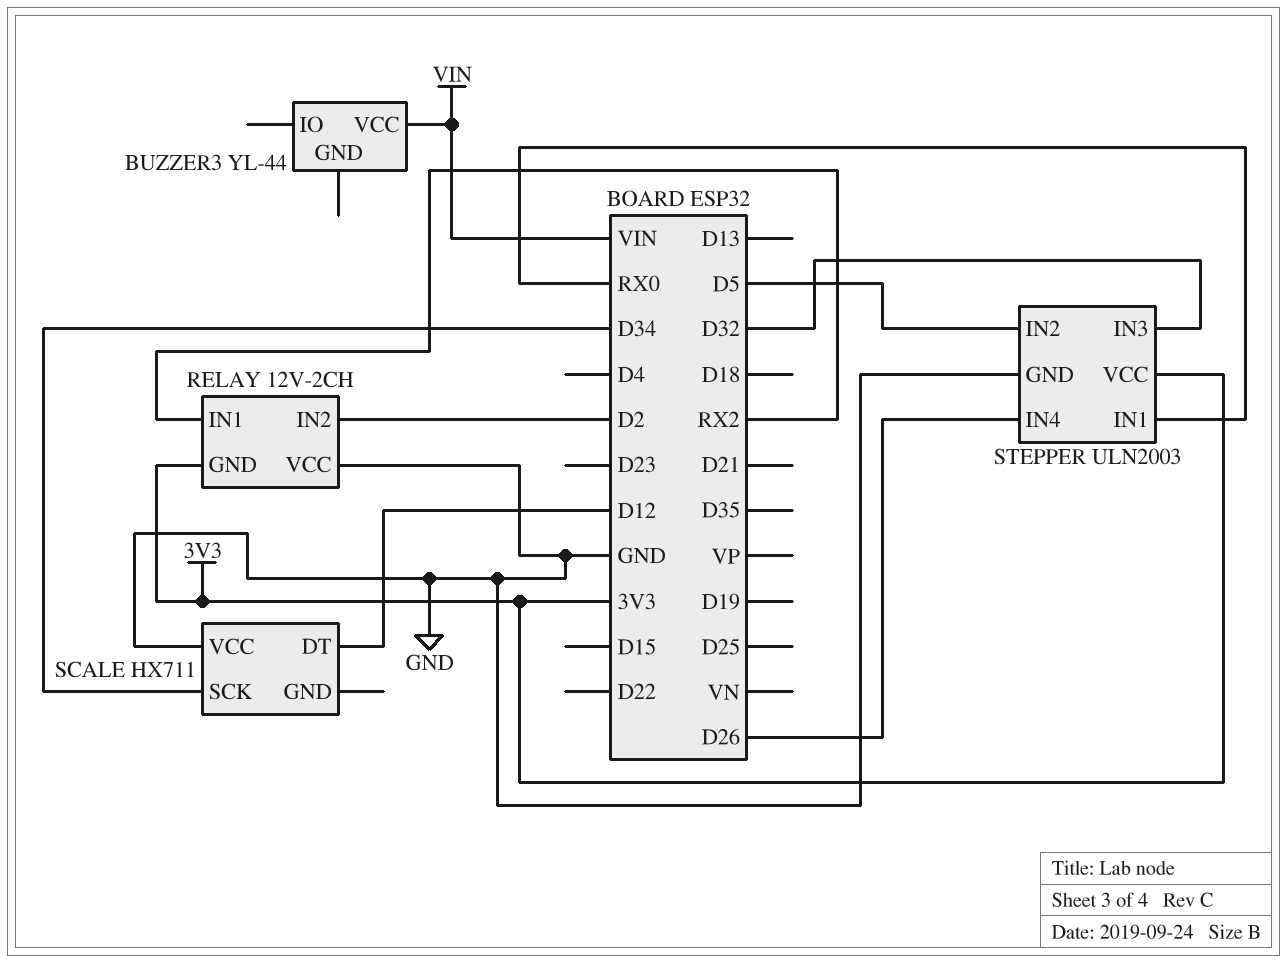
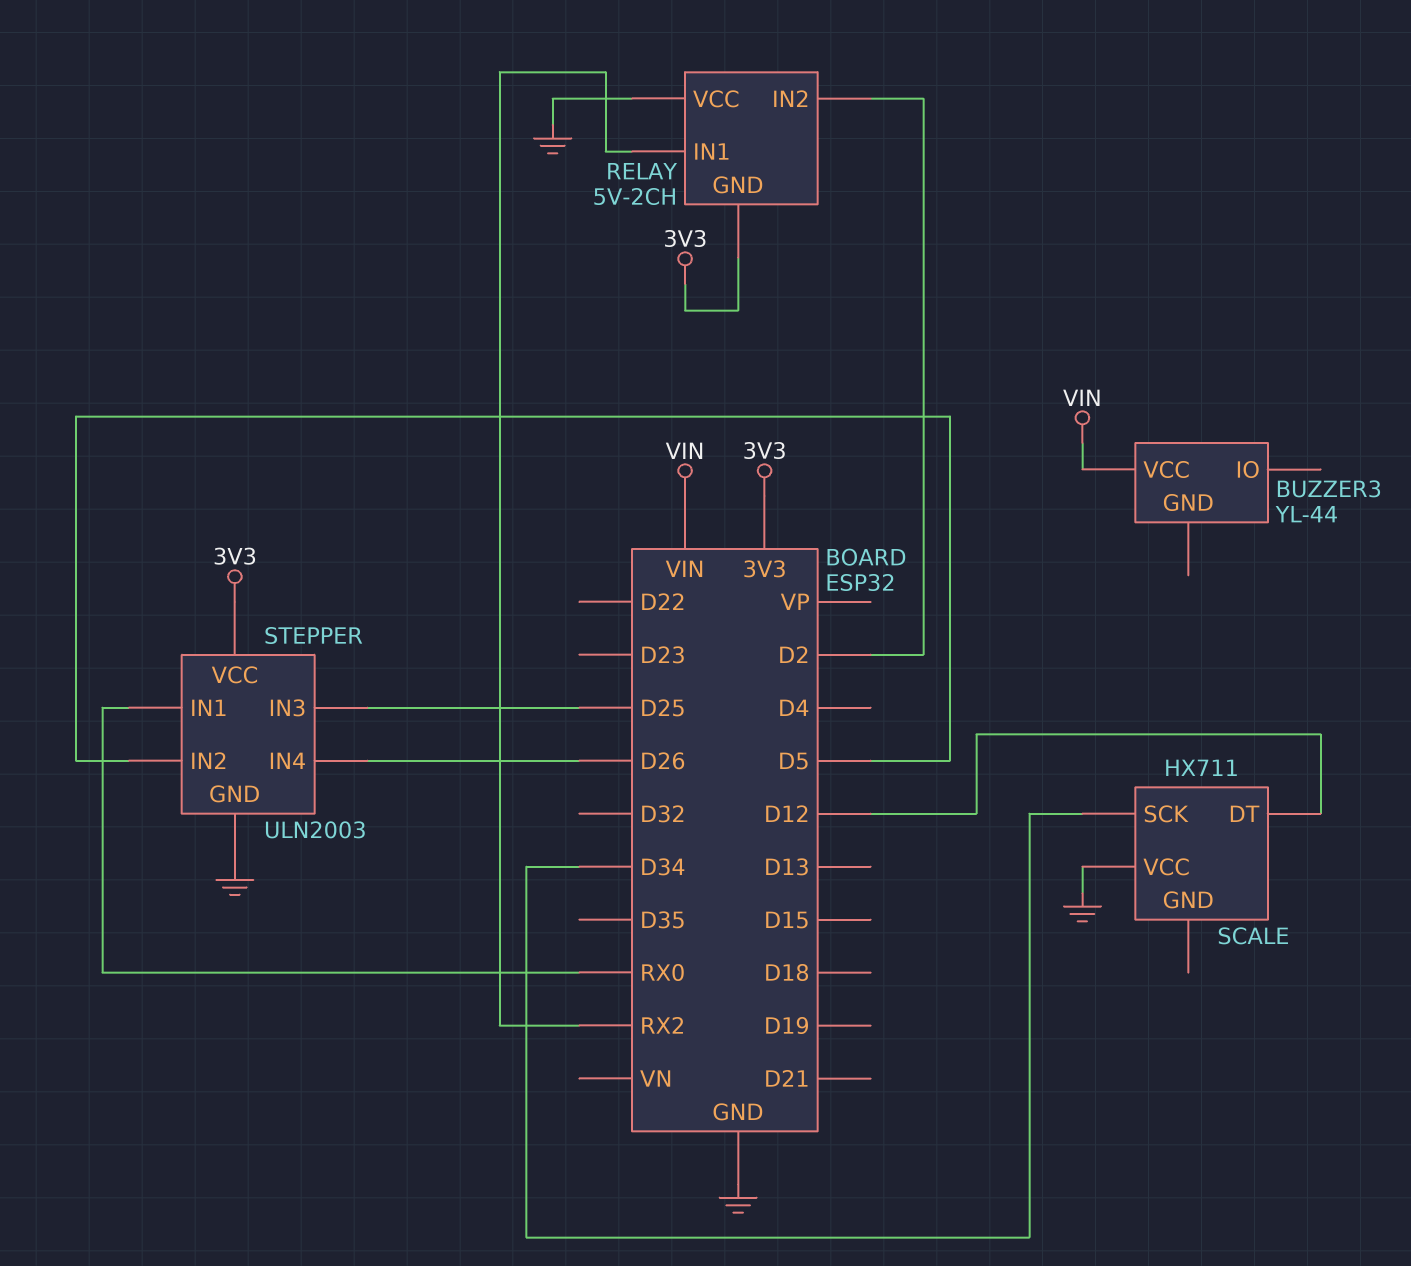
RELAY: 12V-2CH -> 5V-2CH
STEPPER pin IN3: D32 -> D25

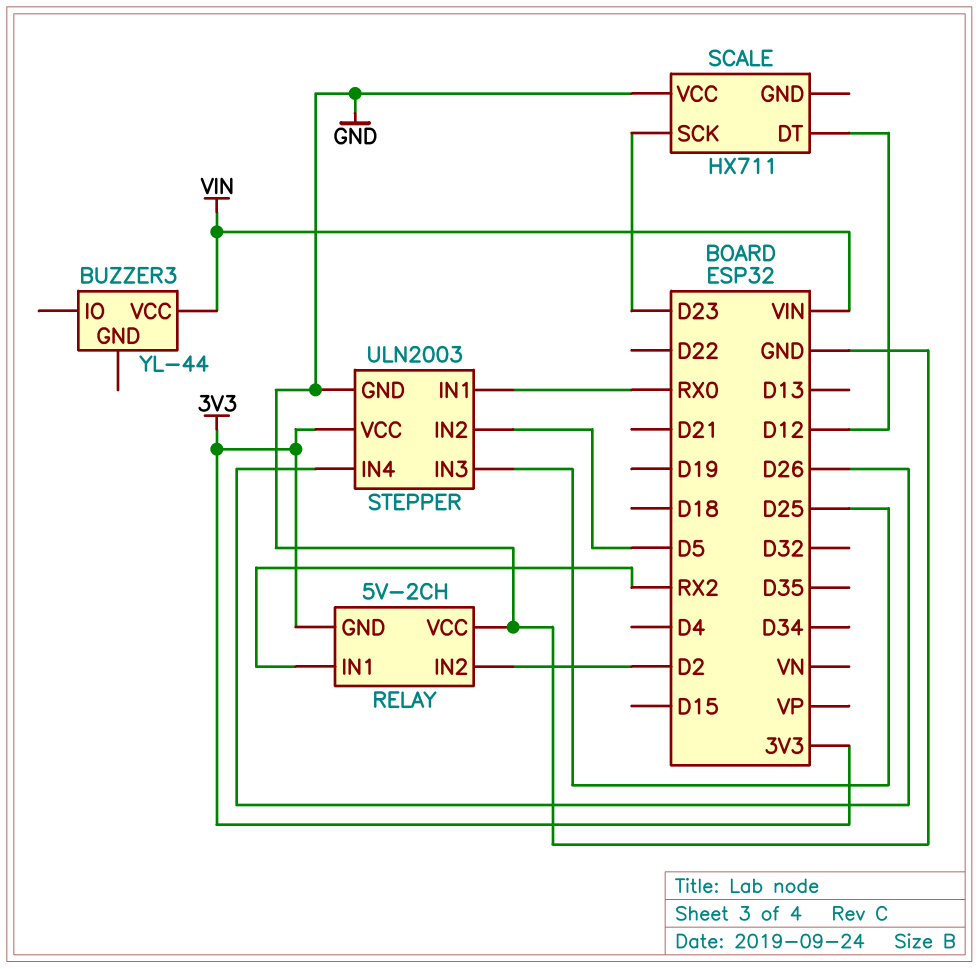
SCALE pin SCK: D34 -> D23

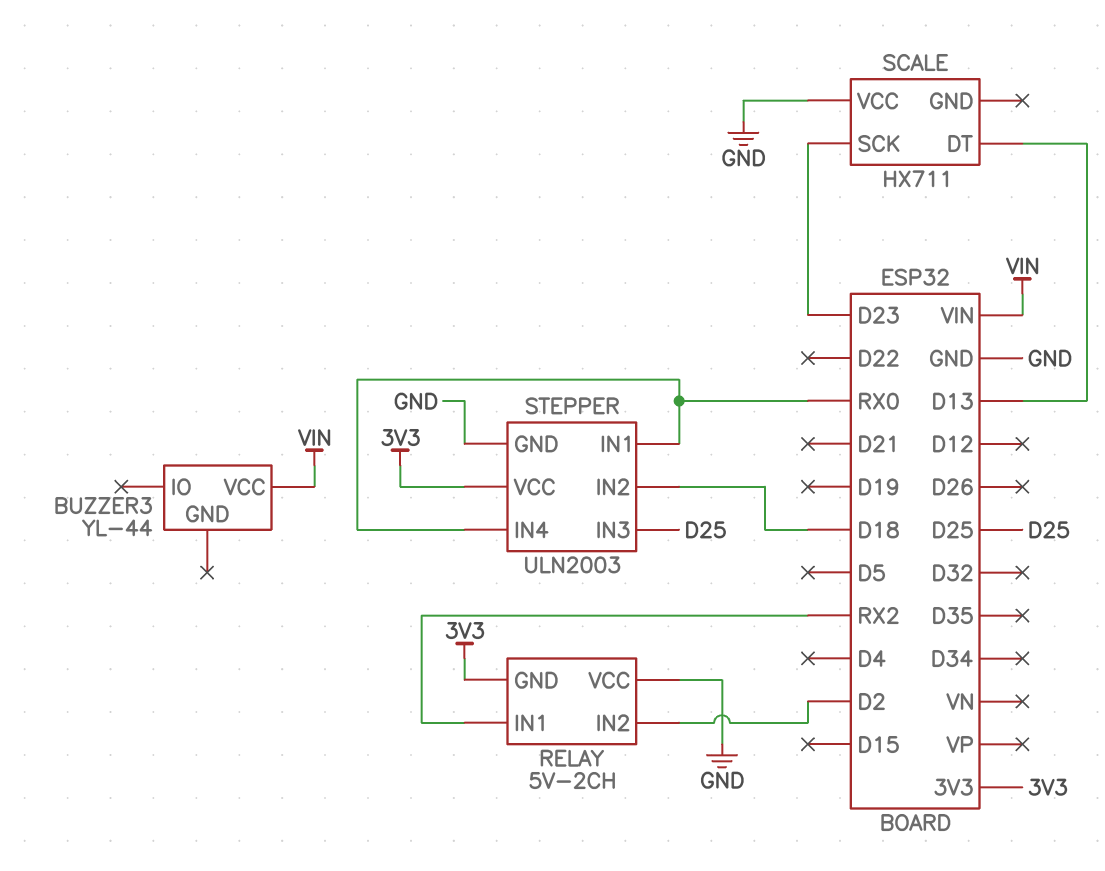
SCALE pin DT: D12 -> D13
STEPPER pin IN2: D5 -> D18
STEPPER pin IN4: D26 -> RX0

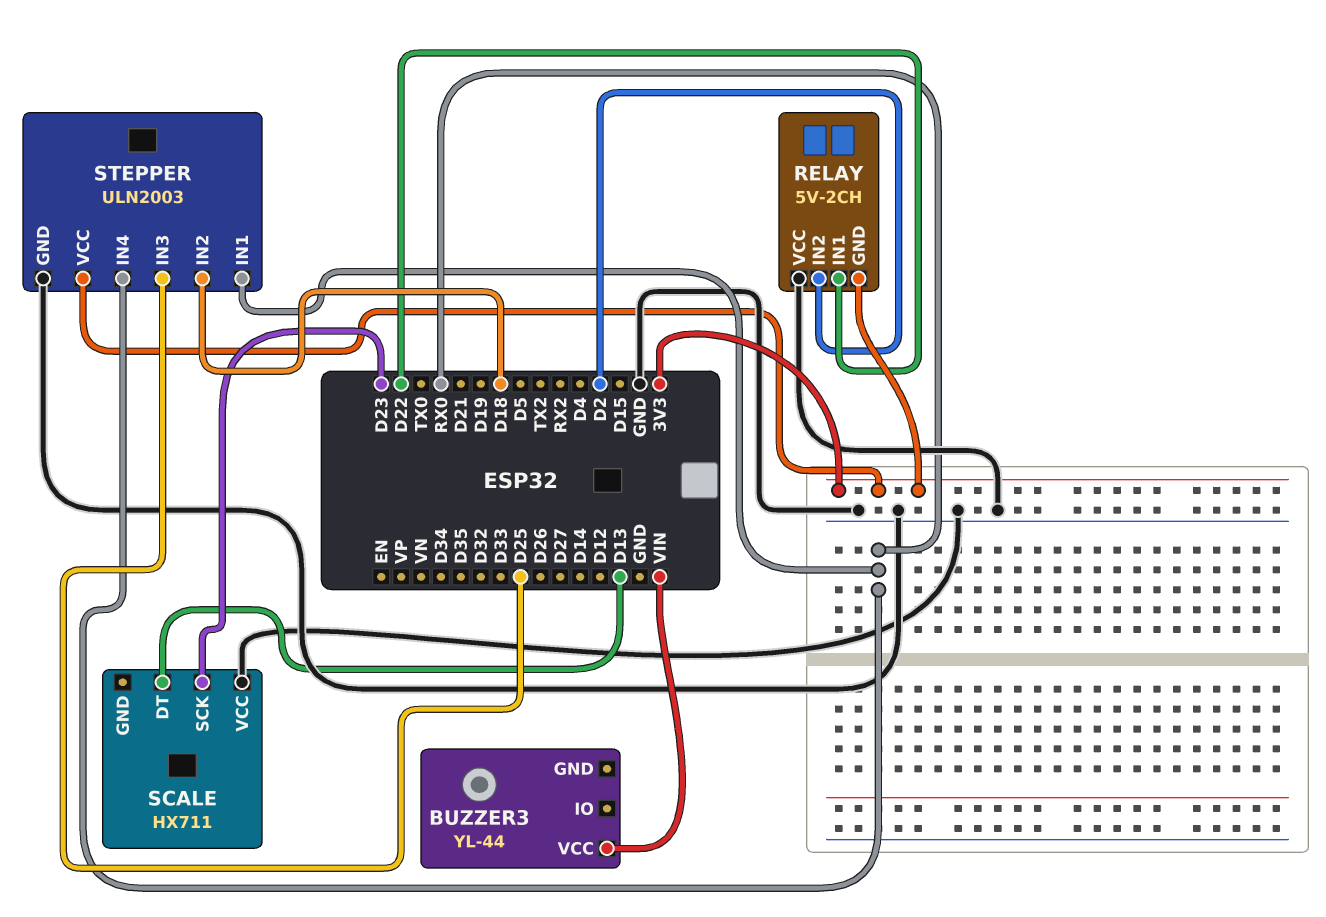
RELAY pin IN1: RX2 -> D22

